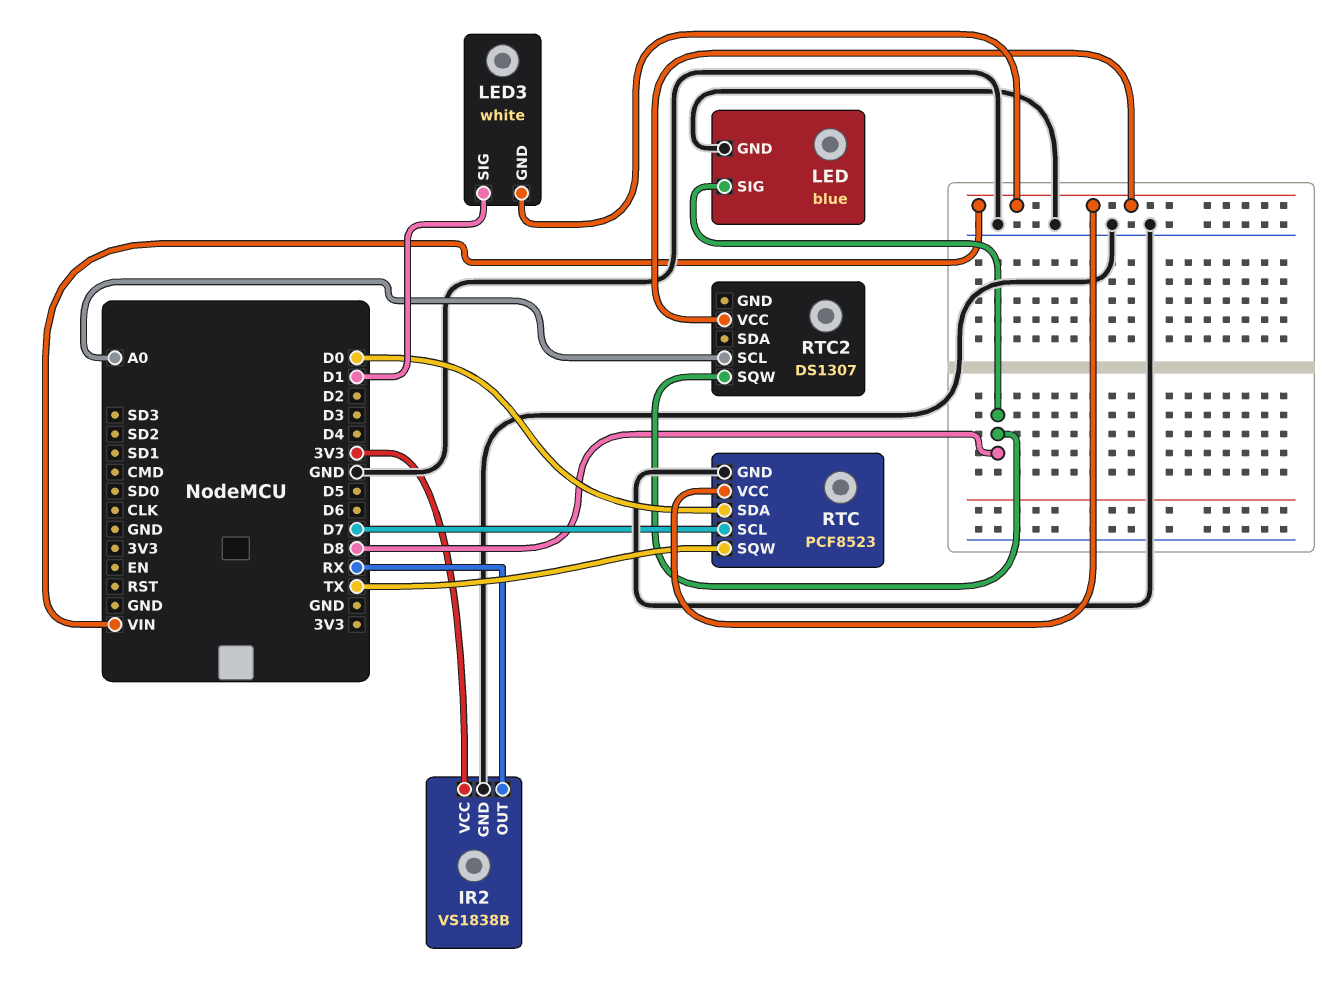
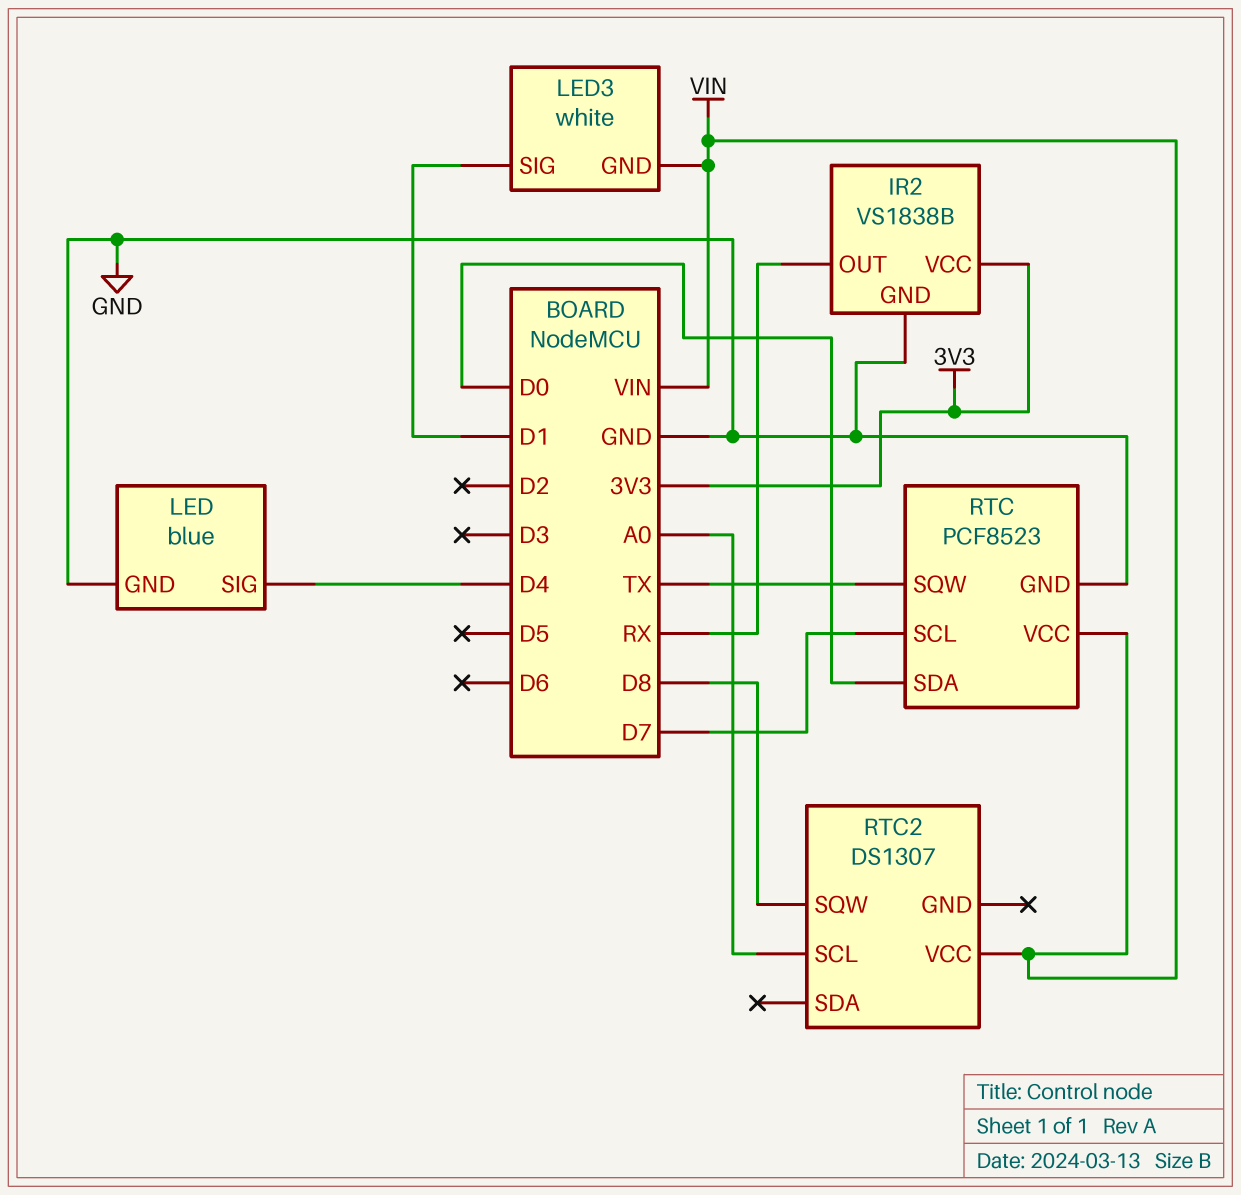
LED pin SIG: D8 -> D4

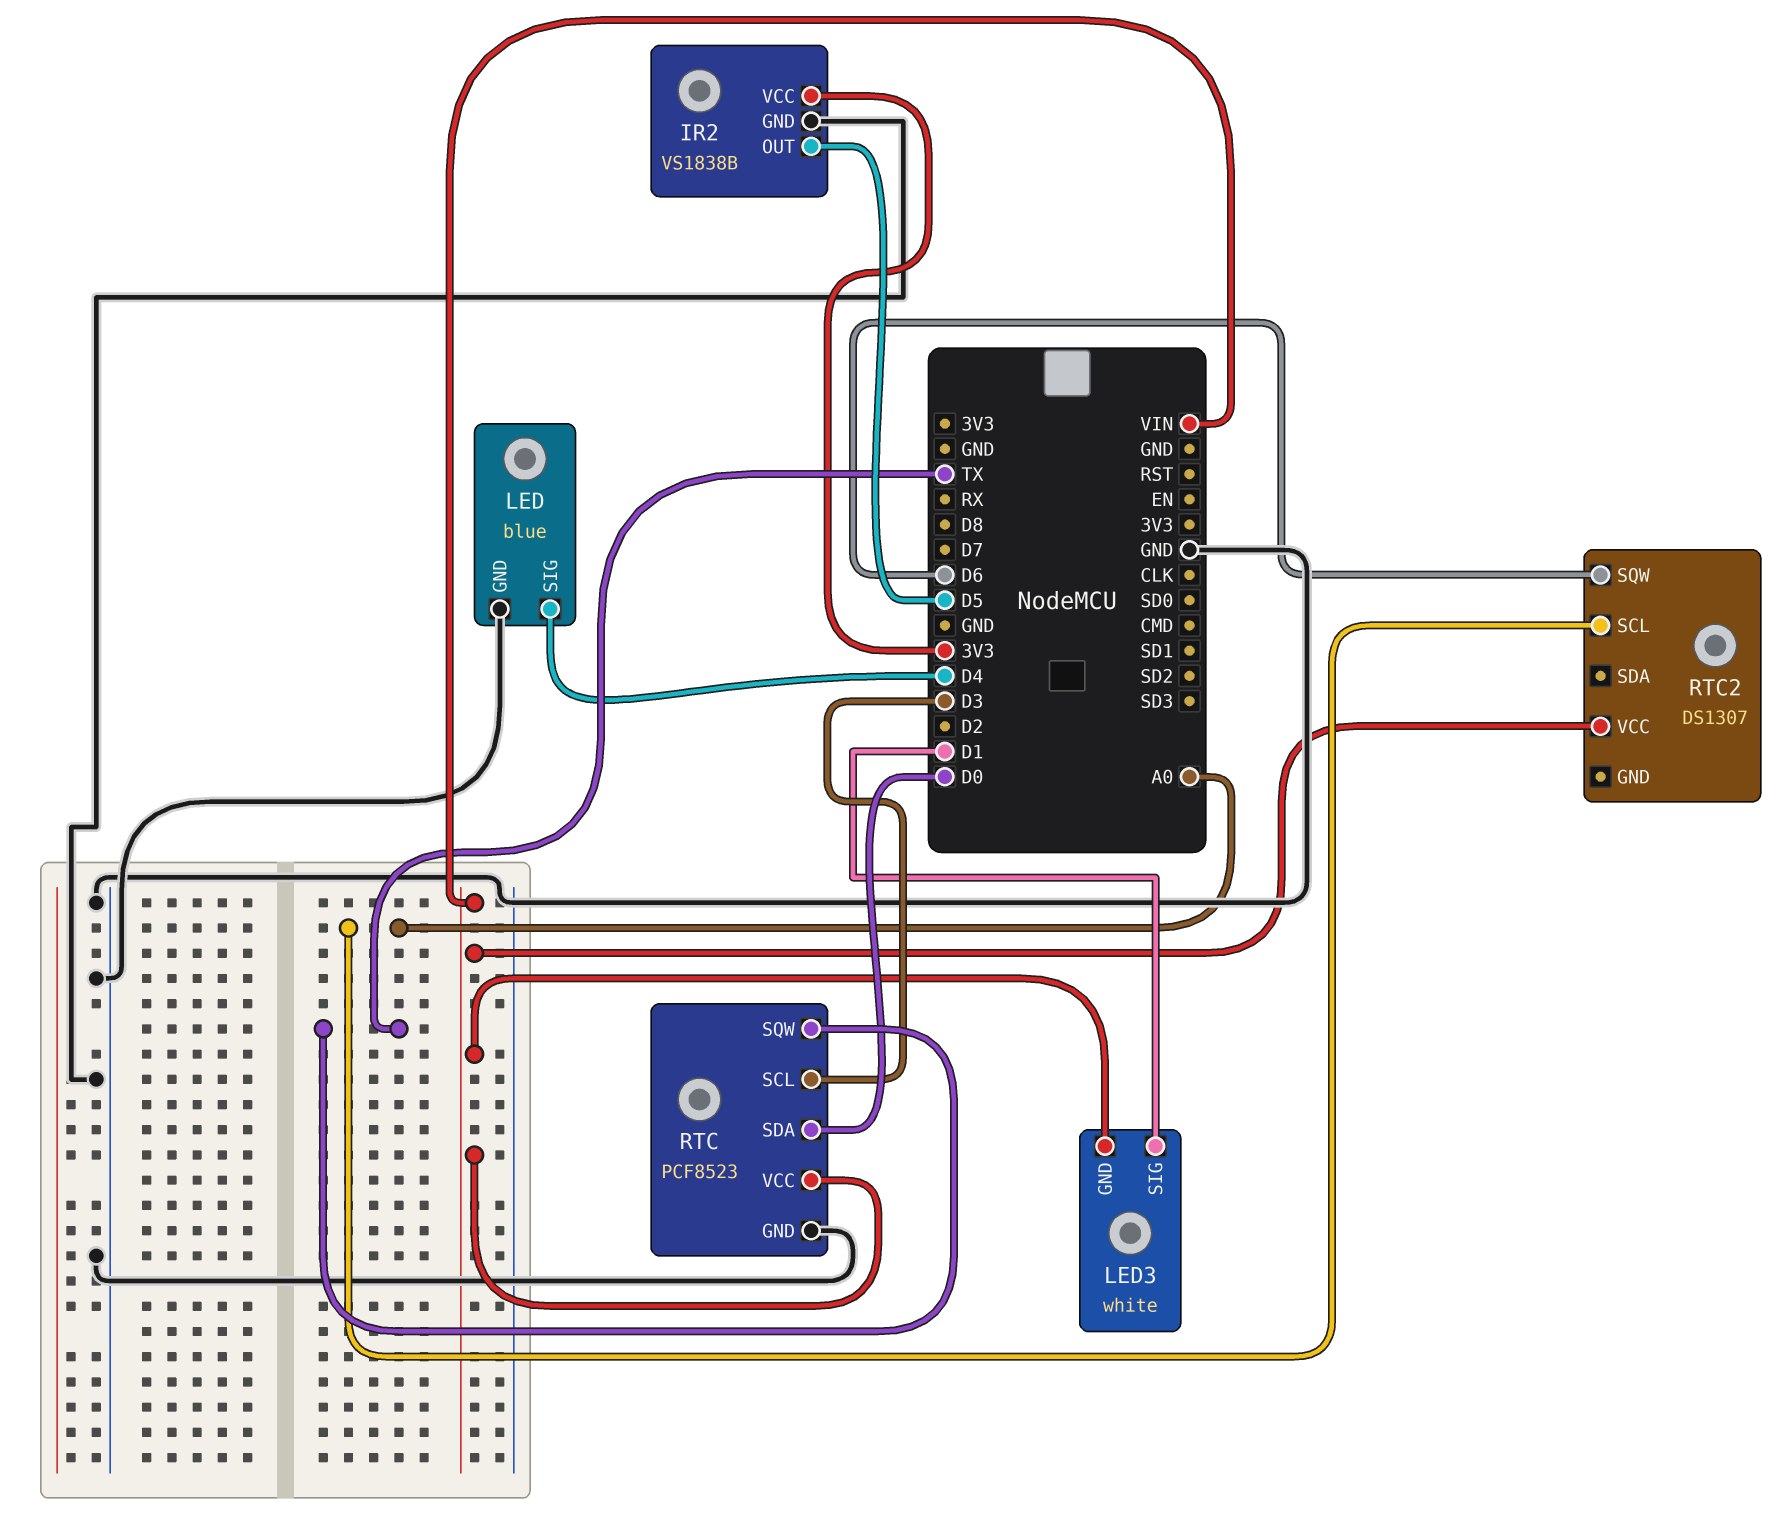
IR2 pin OUT: RX -> D5
RTC pin SCL: D7 -> D3
RTC2 pin SQW: D8 -> D6

